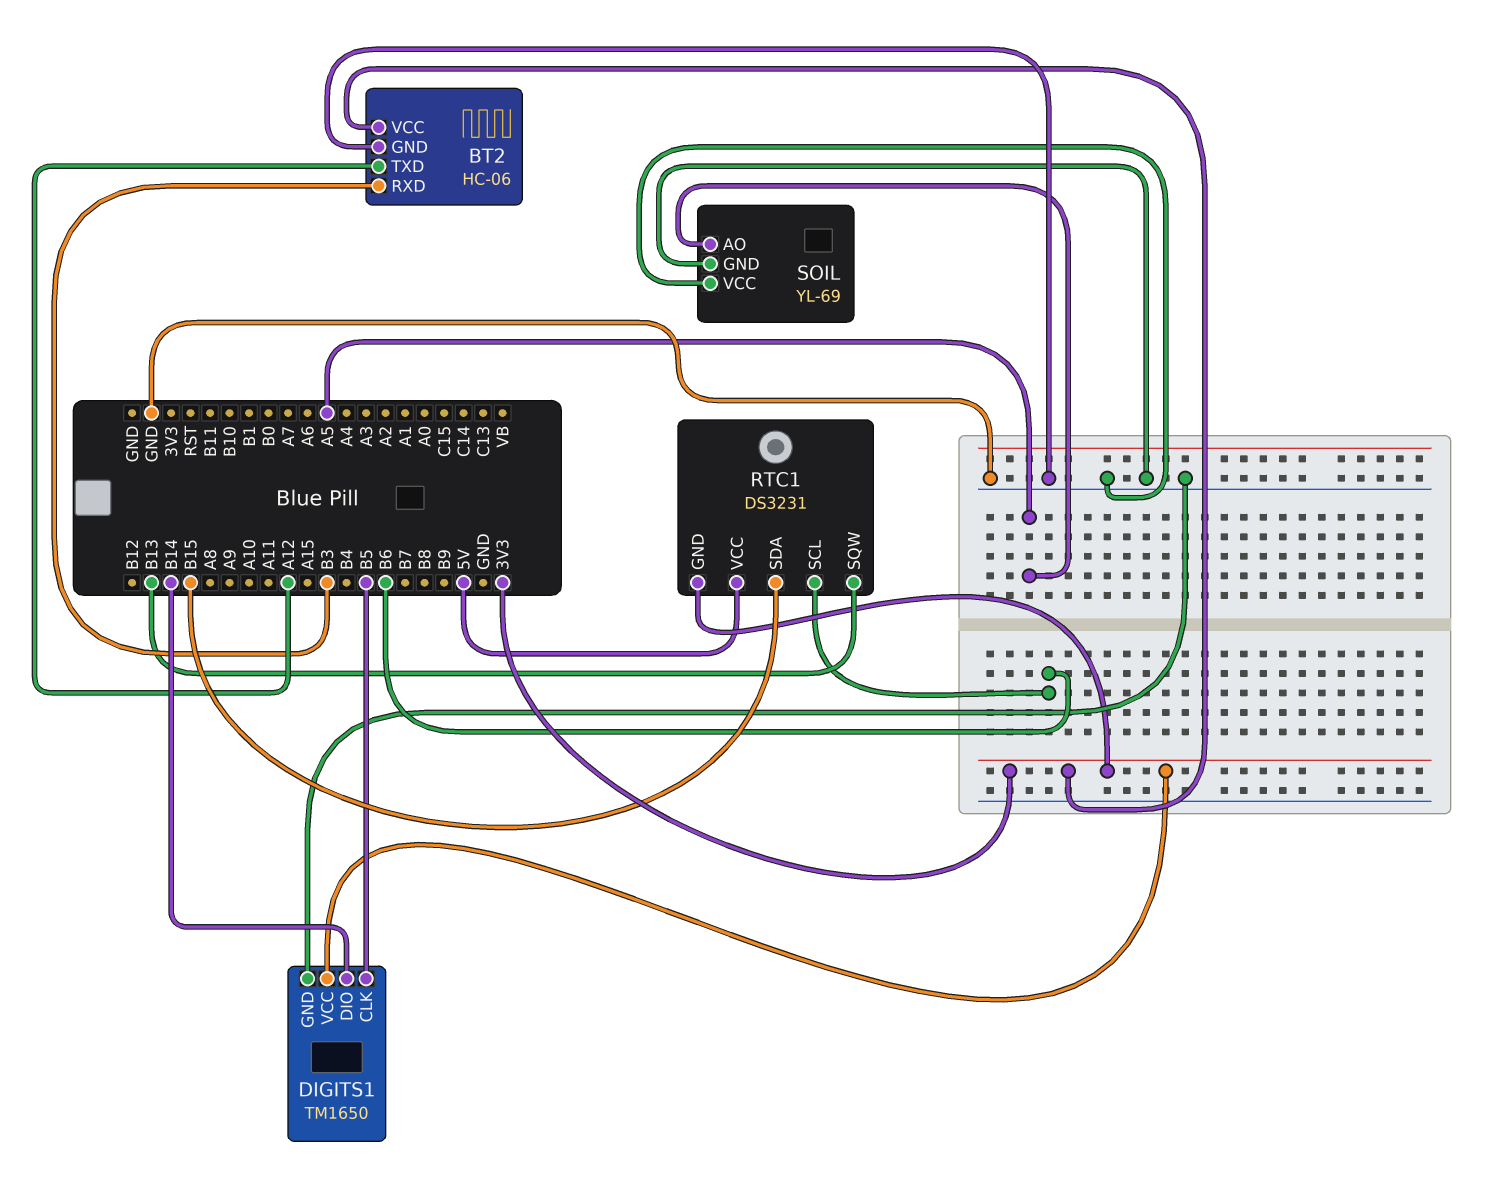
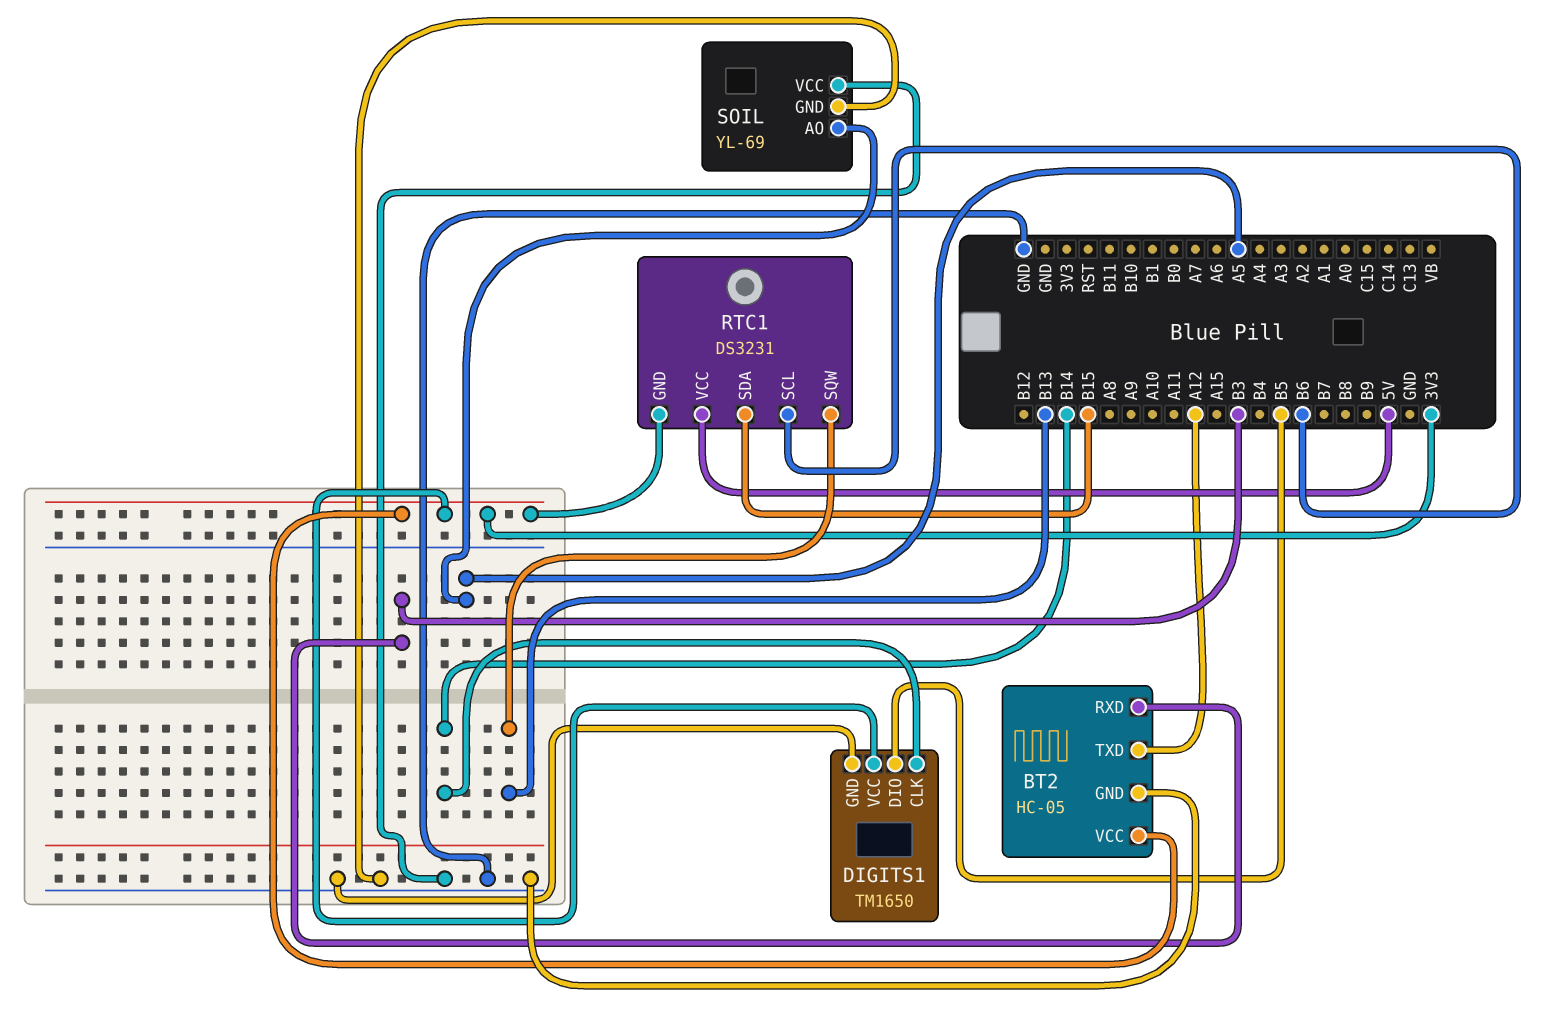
BT2: HC-06 -> HC-05
DIGITS1 pin CLK: B5 -> B14
DIGITS1 pin DIO: B14 -> B5

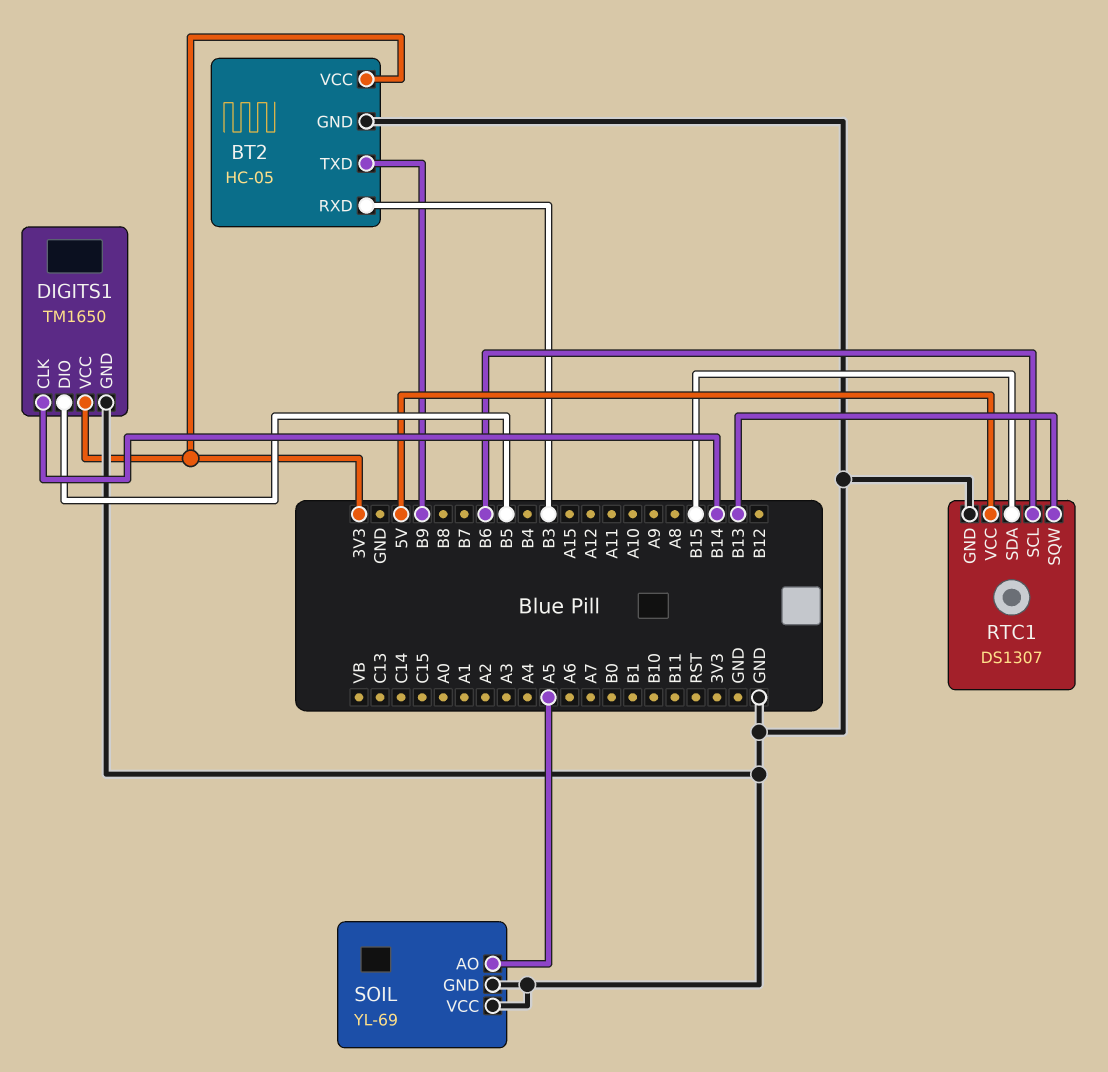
BT2 pin TXD: A12 -> B9
RTC1: DS3231 -> DS1307
RTC1 pin GND: 3V3 -> GND

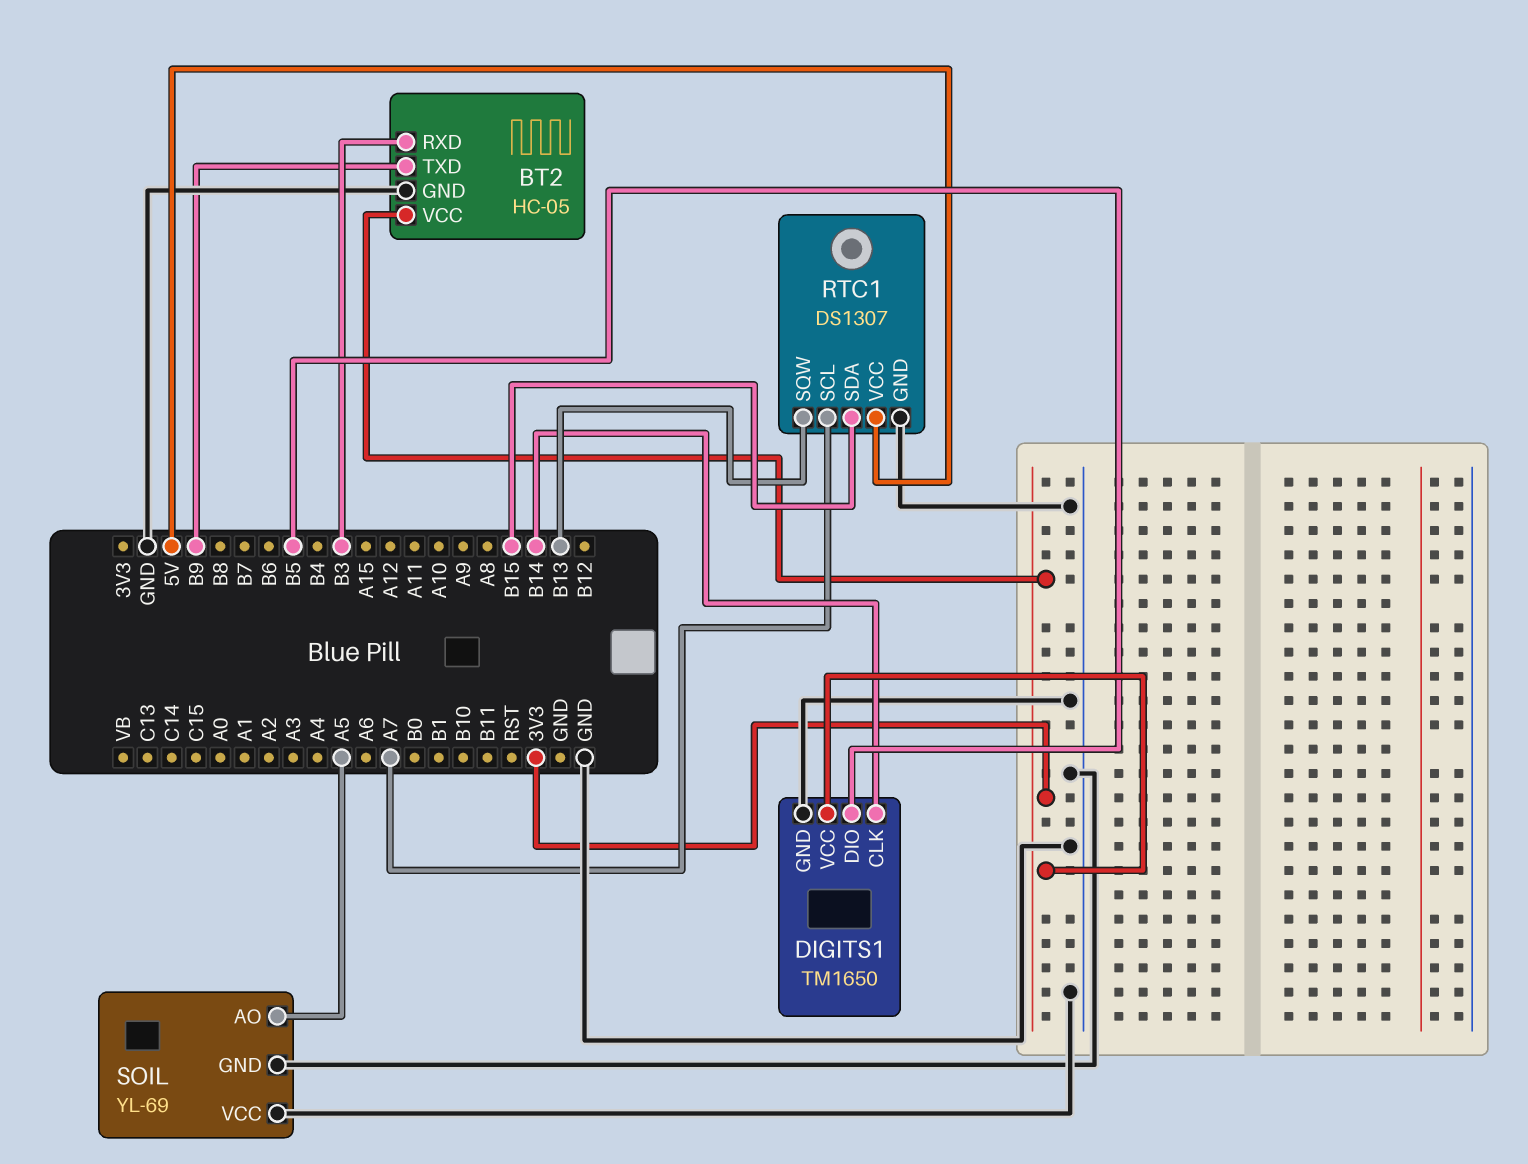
RTC1 pin SCL: B6 -> A7

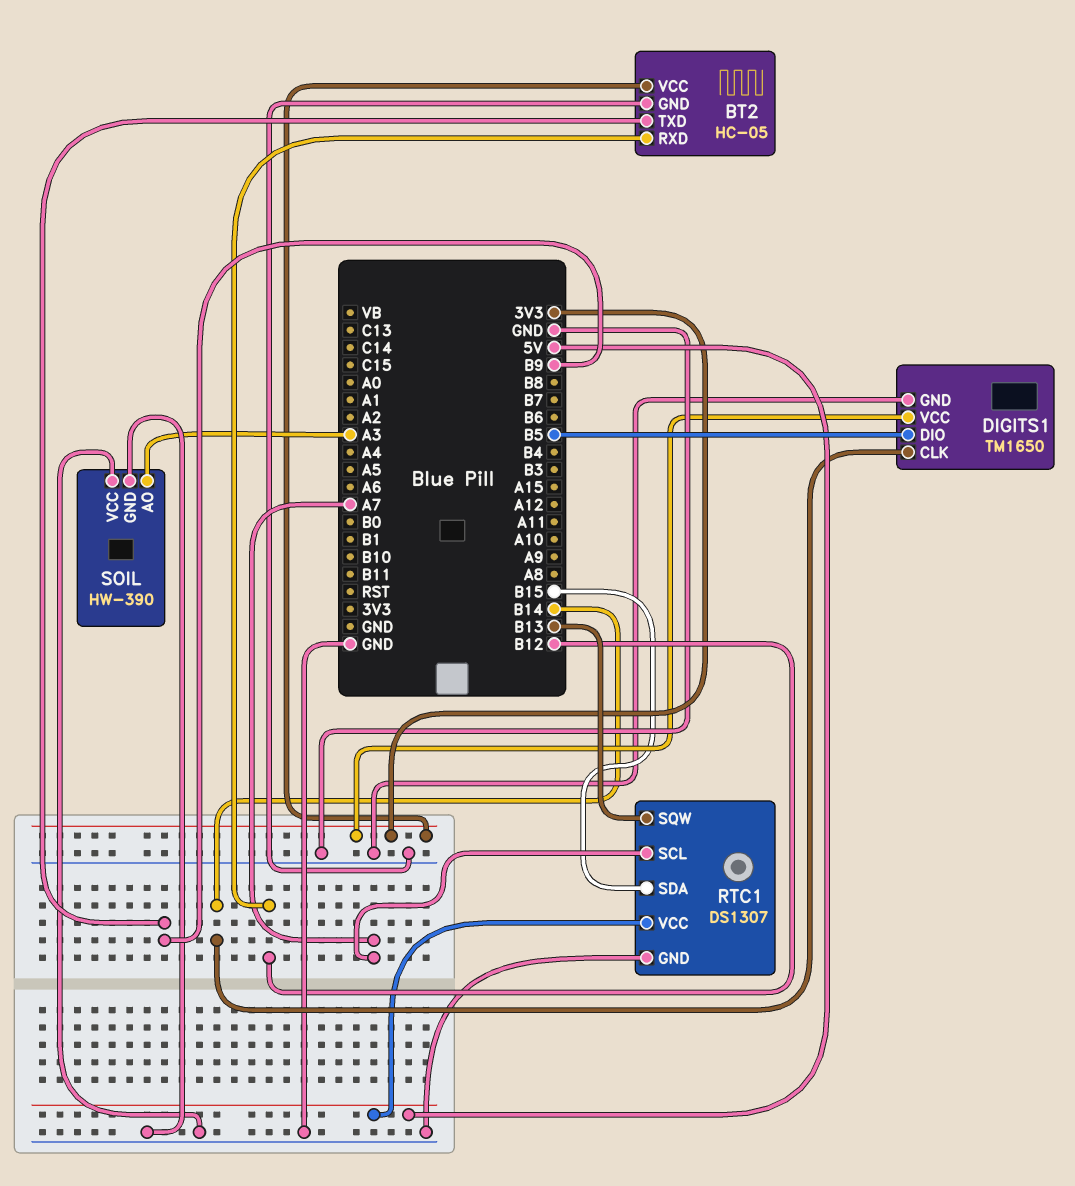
BT2 pin RXD: B3 -> B12
SOIL: YL-69 -> HW-390
SOIL pin AO: A5 -> A3

